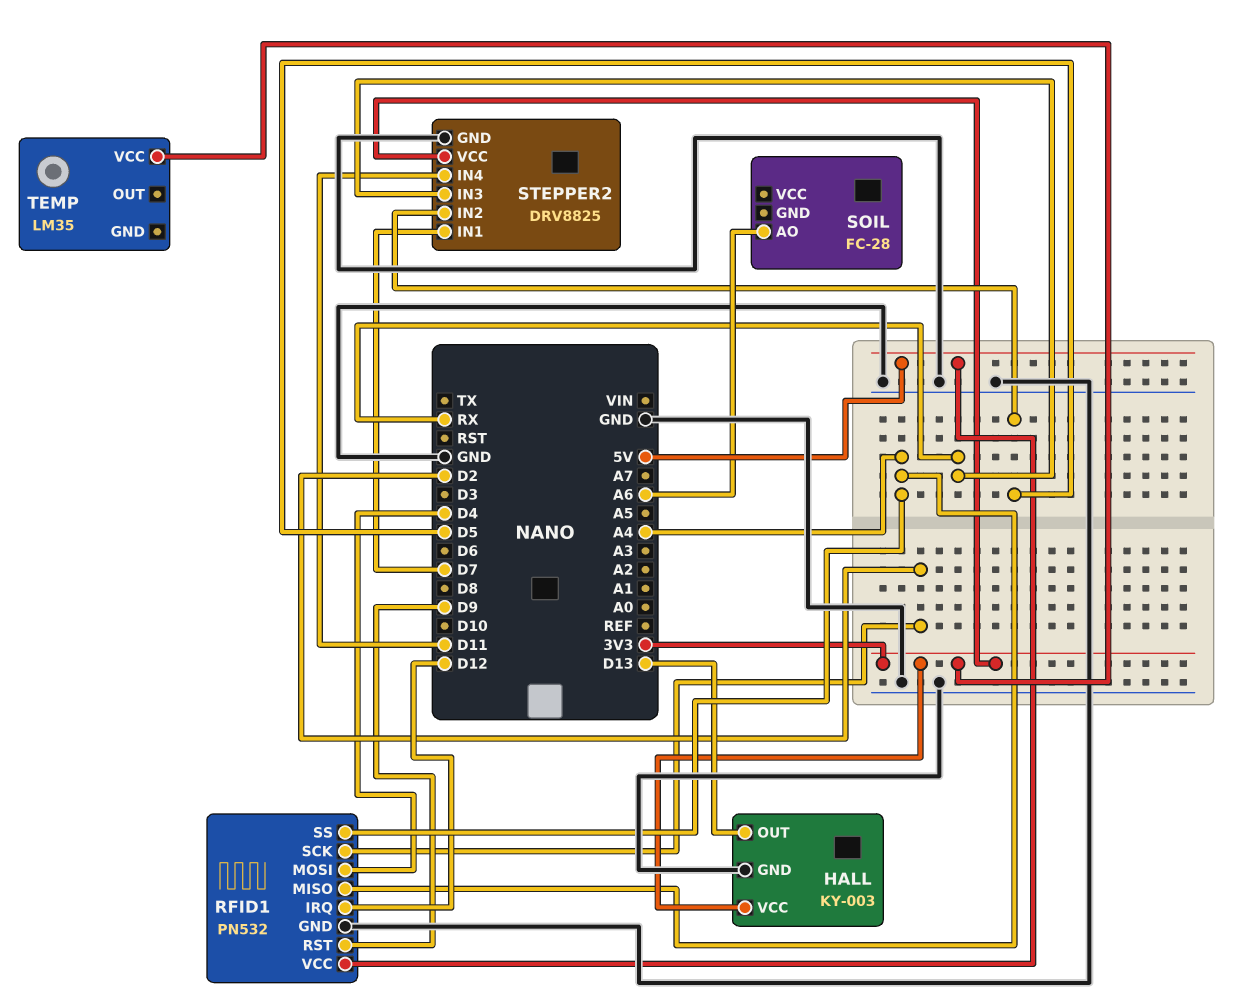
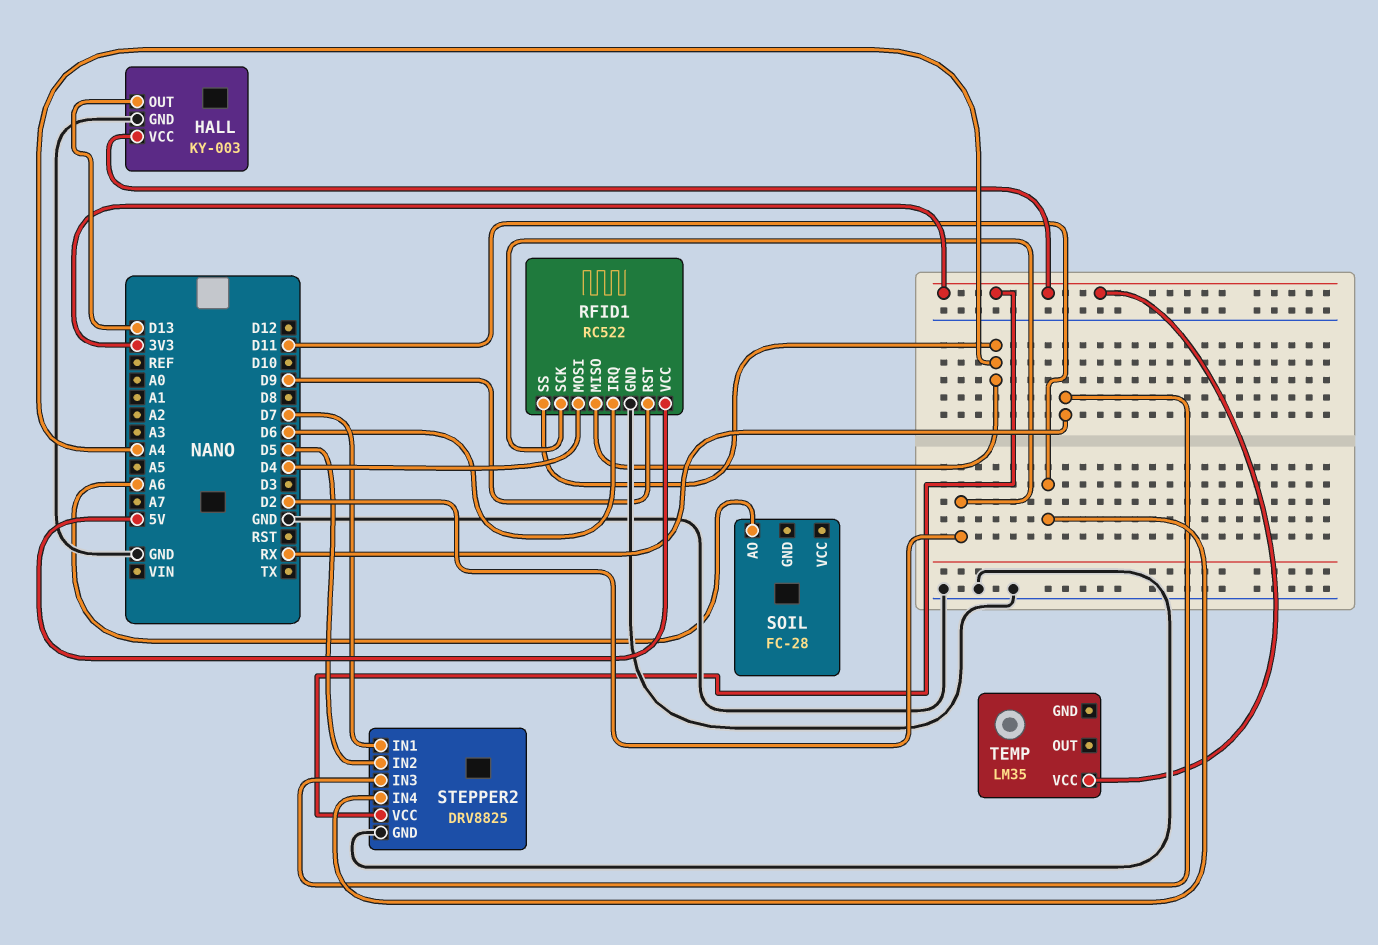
RFID1: PN532 -> RC522
RFID1 pin IRQ: D12 -> D6

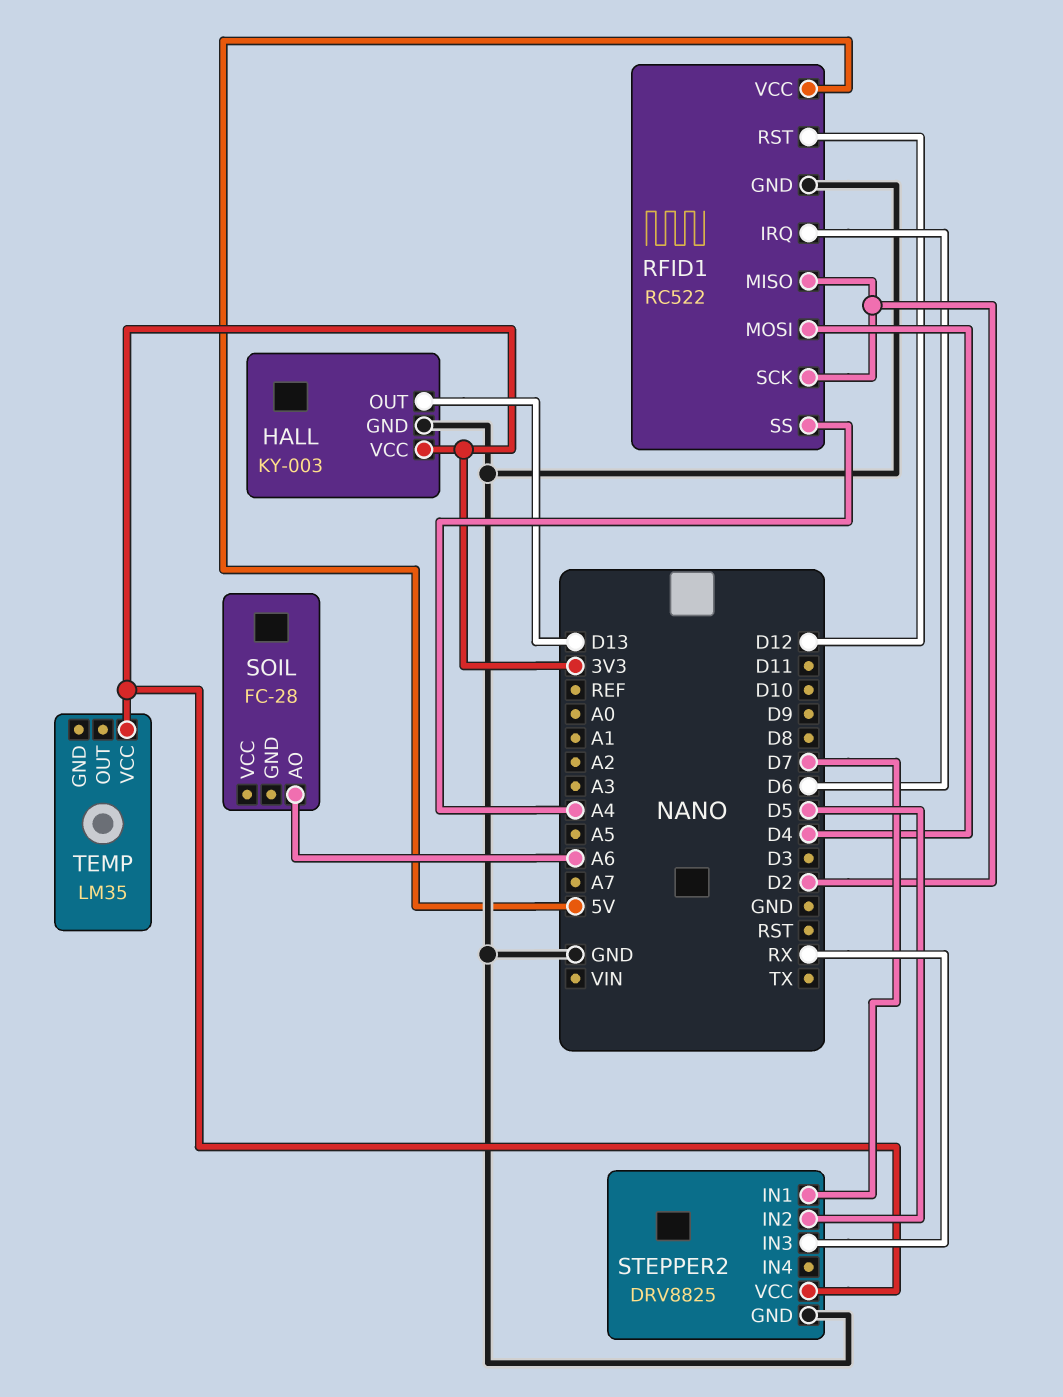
RFID1 pin MISO: A4 -> D2
RFID1 pin RST: D9 -> D12
STEPPER2 pin IN4: D11 -> none

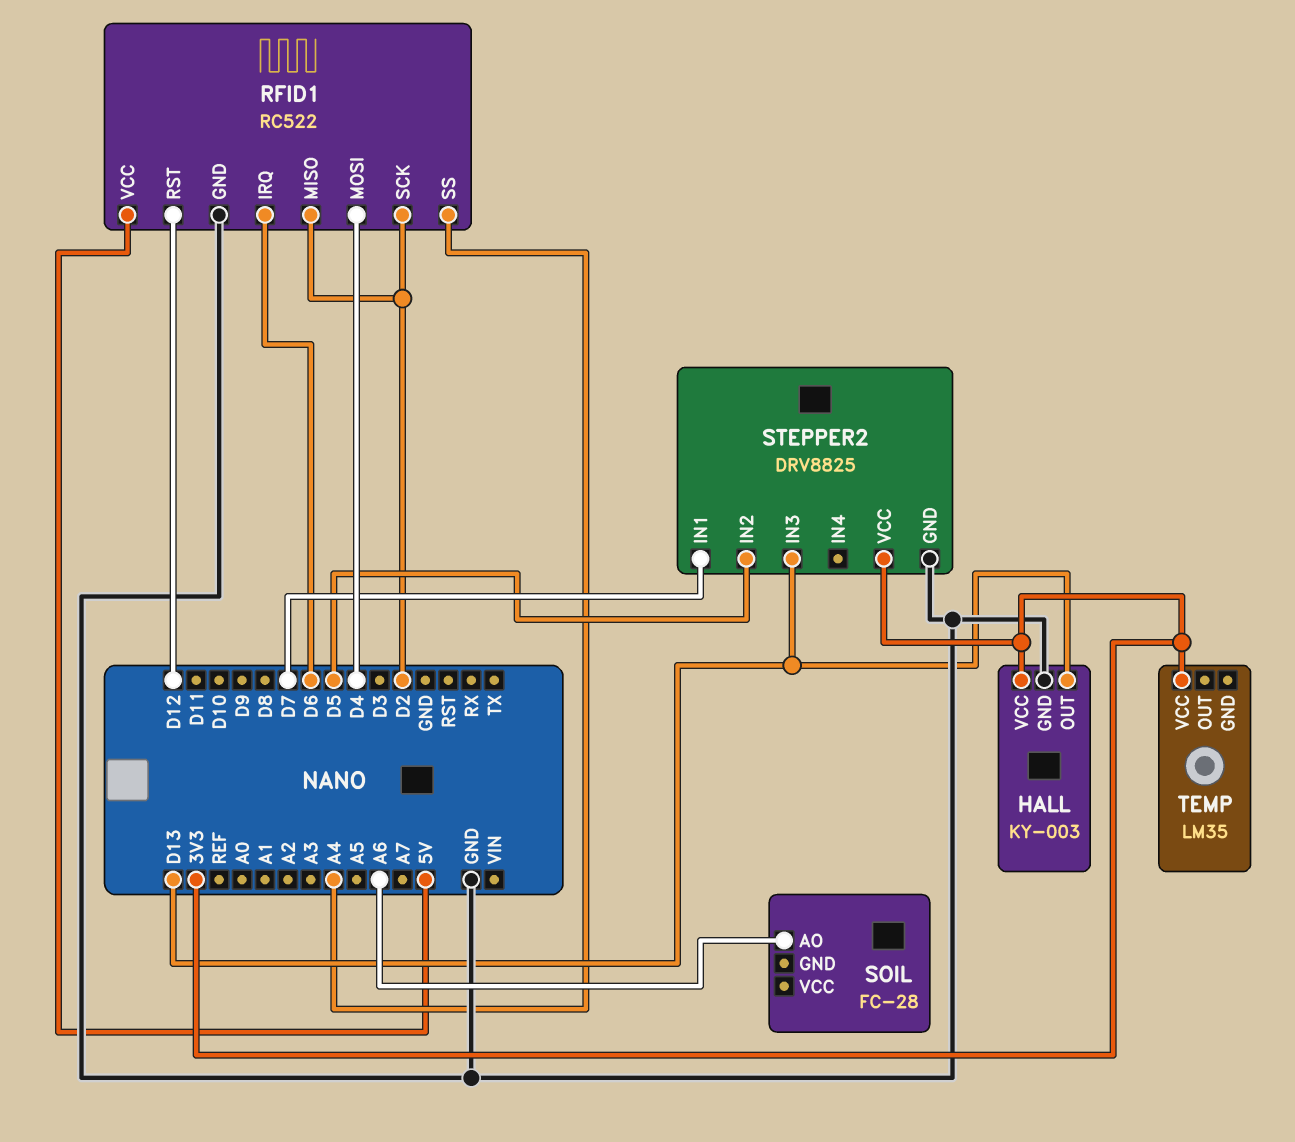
STEPPER2 pin IN3: RX -> D13

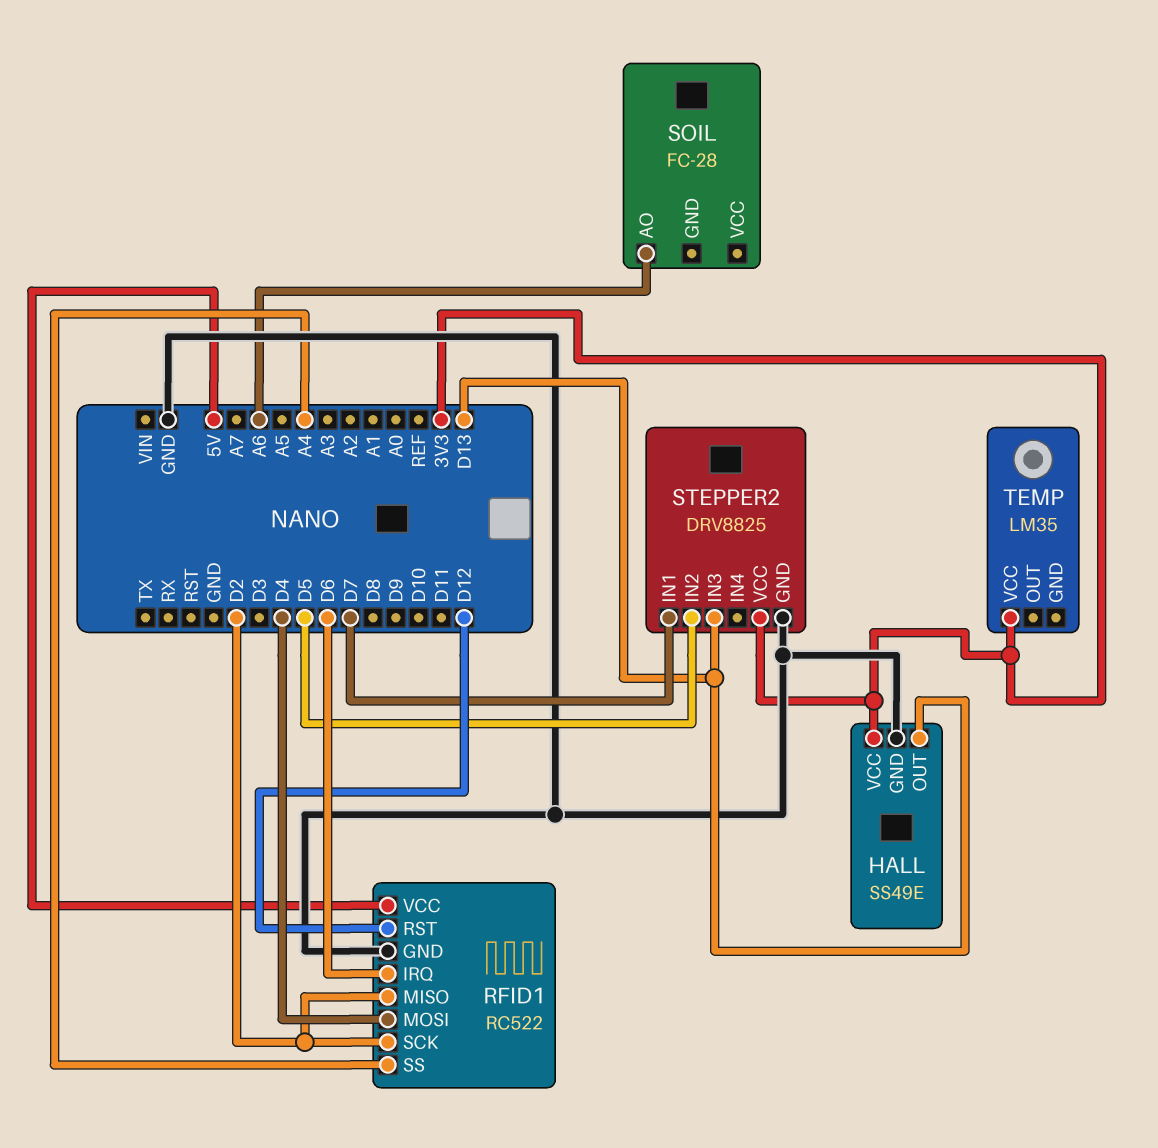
HALL: KY-003 -> SS49E

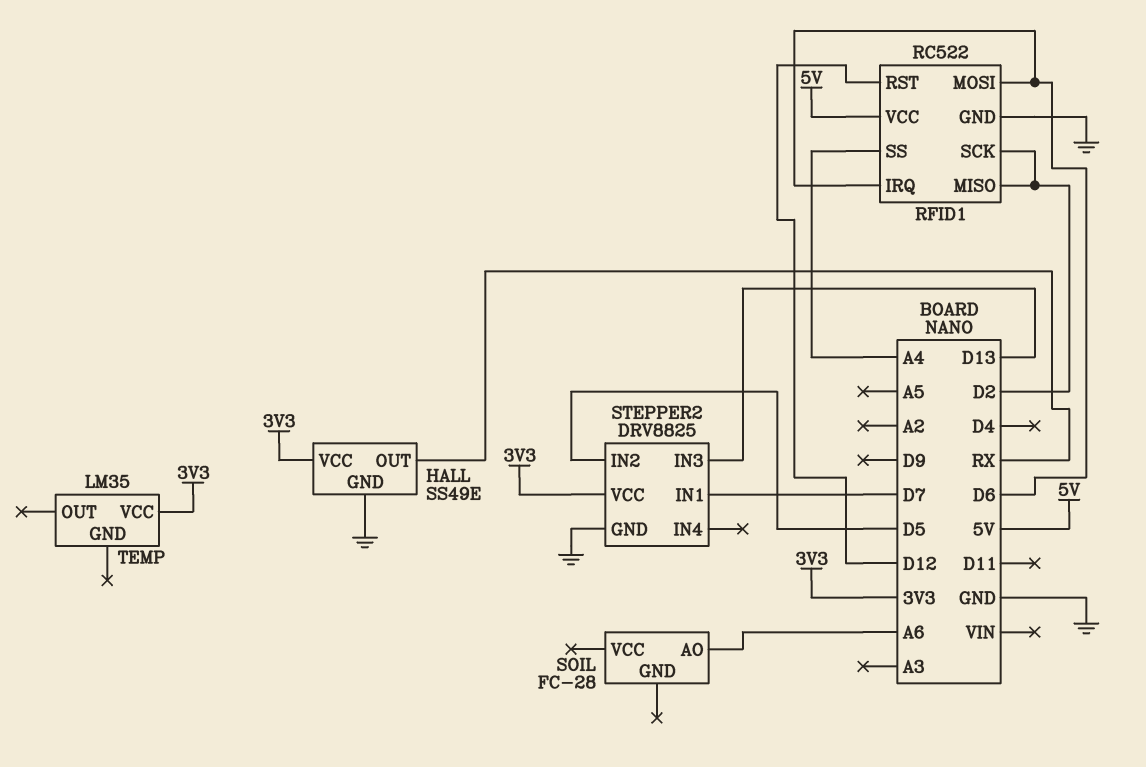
HALL pin OUT: D13 -> RX
RFID1 pin MOSI: D4 -> D6

